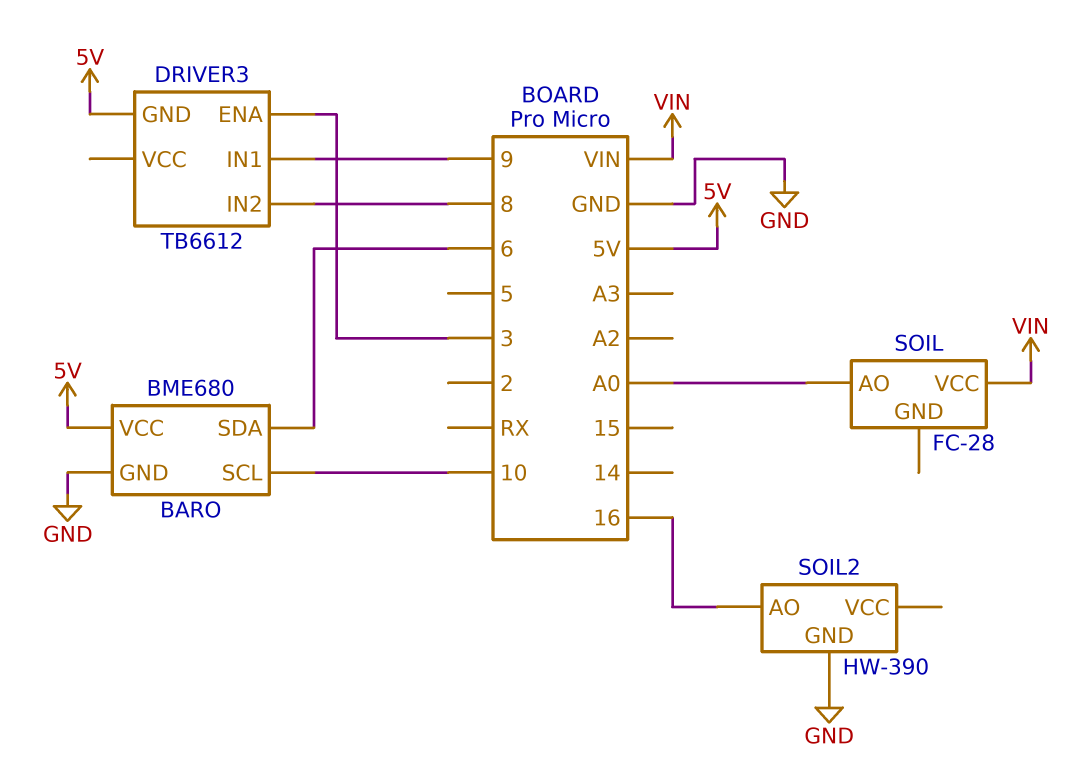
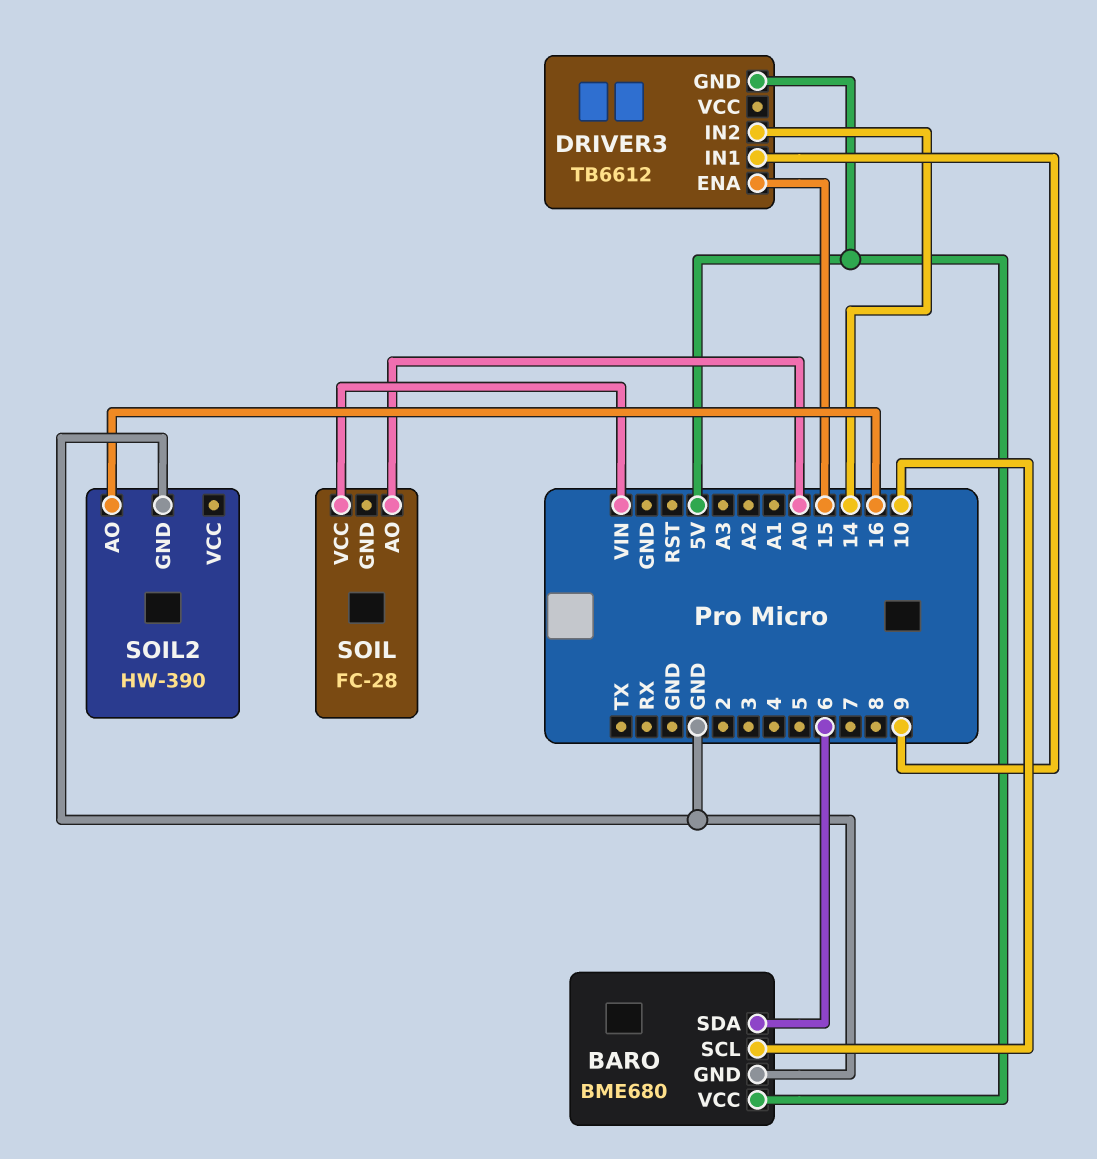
DRIVER3 pin ENA: 3 -> 15
DRIVER3 pin IN2: 8 -> 14

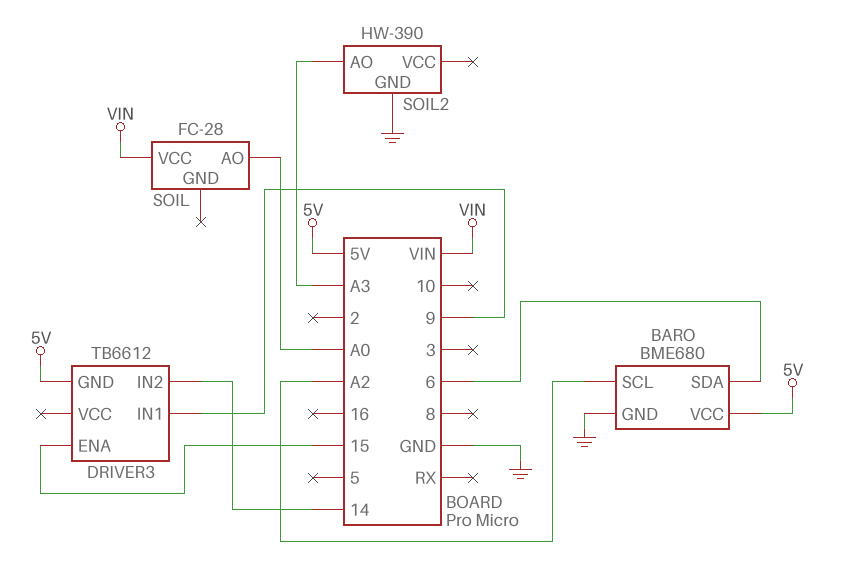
BARO pin SCL: 10 -> A2
SOIL2 pin AO: 16 -> A3

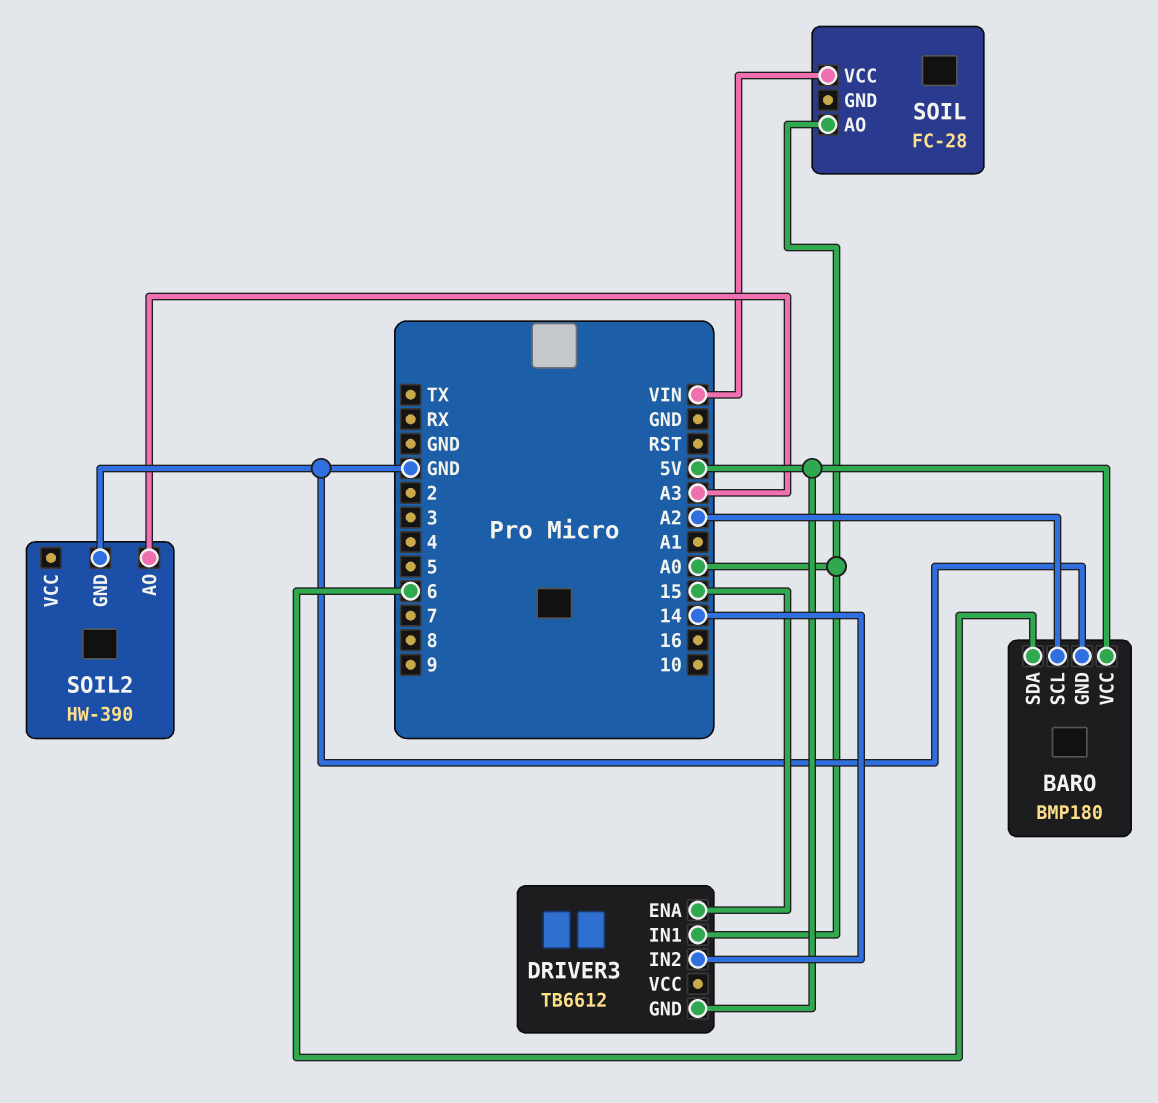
BARO: BME680 -> BMP180
DRIVER3 pin IN1: 9 -> A0

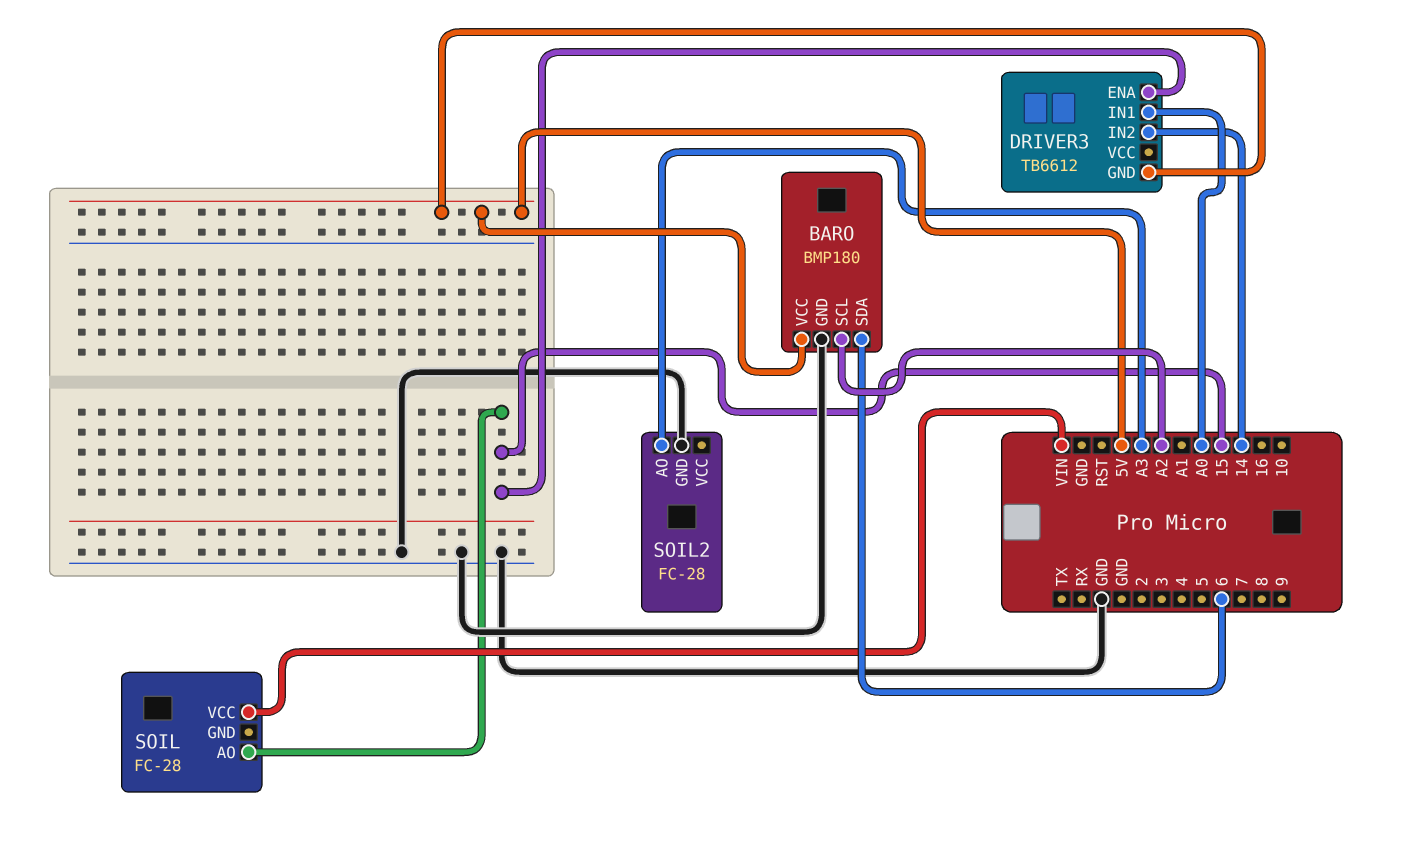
SOIL pin AO: A0 -> 15
SOIL2: HW-390 -> FC-28

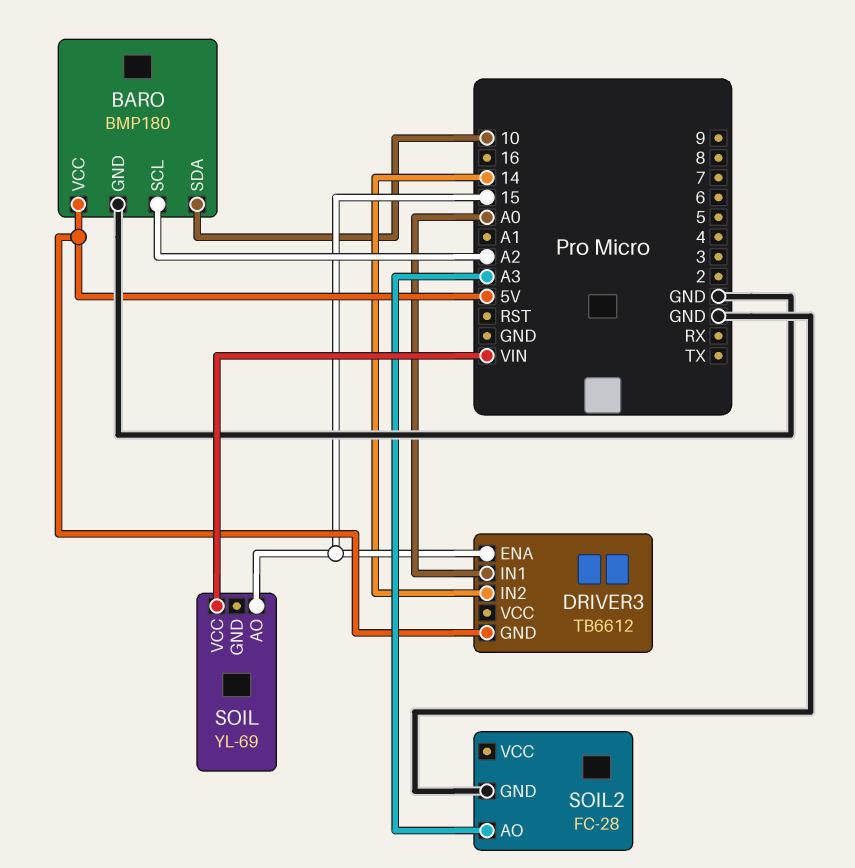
BARO pin SDA: 6 -> 10
SOIL: FC-28 -> YL-69

